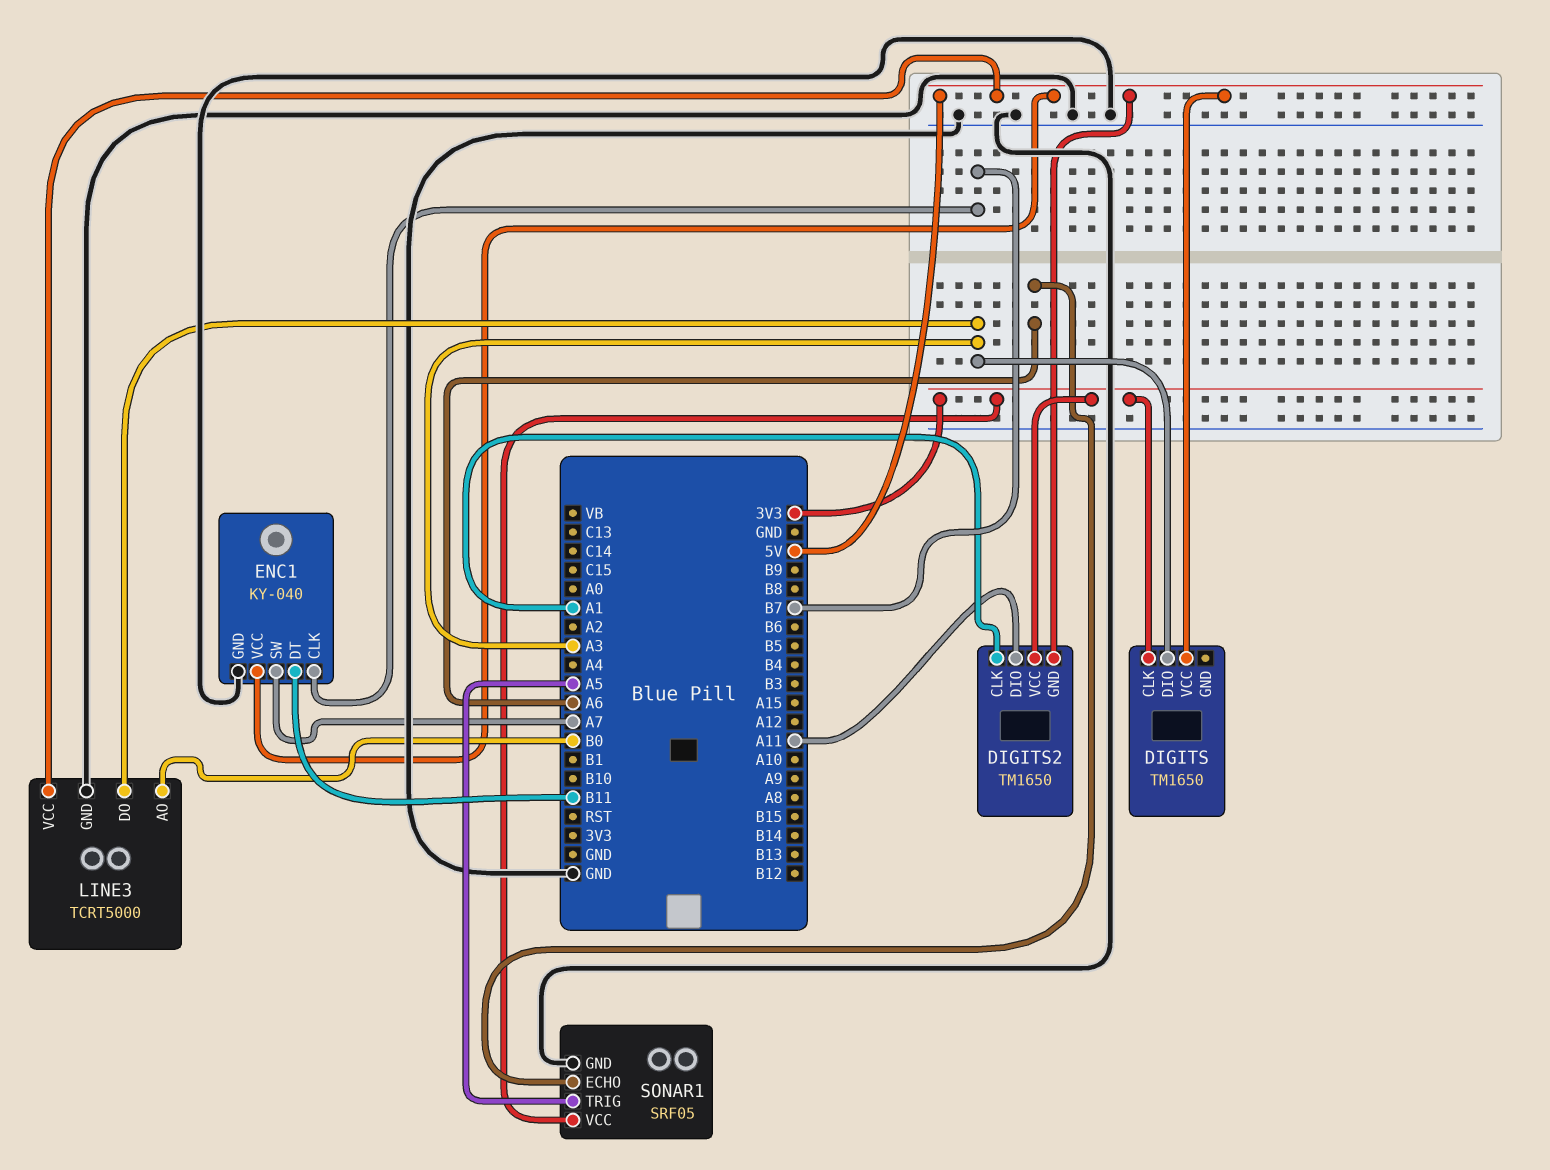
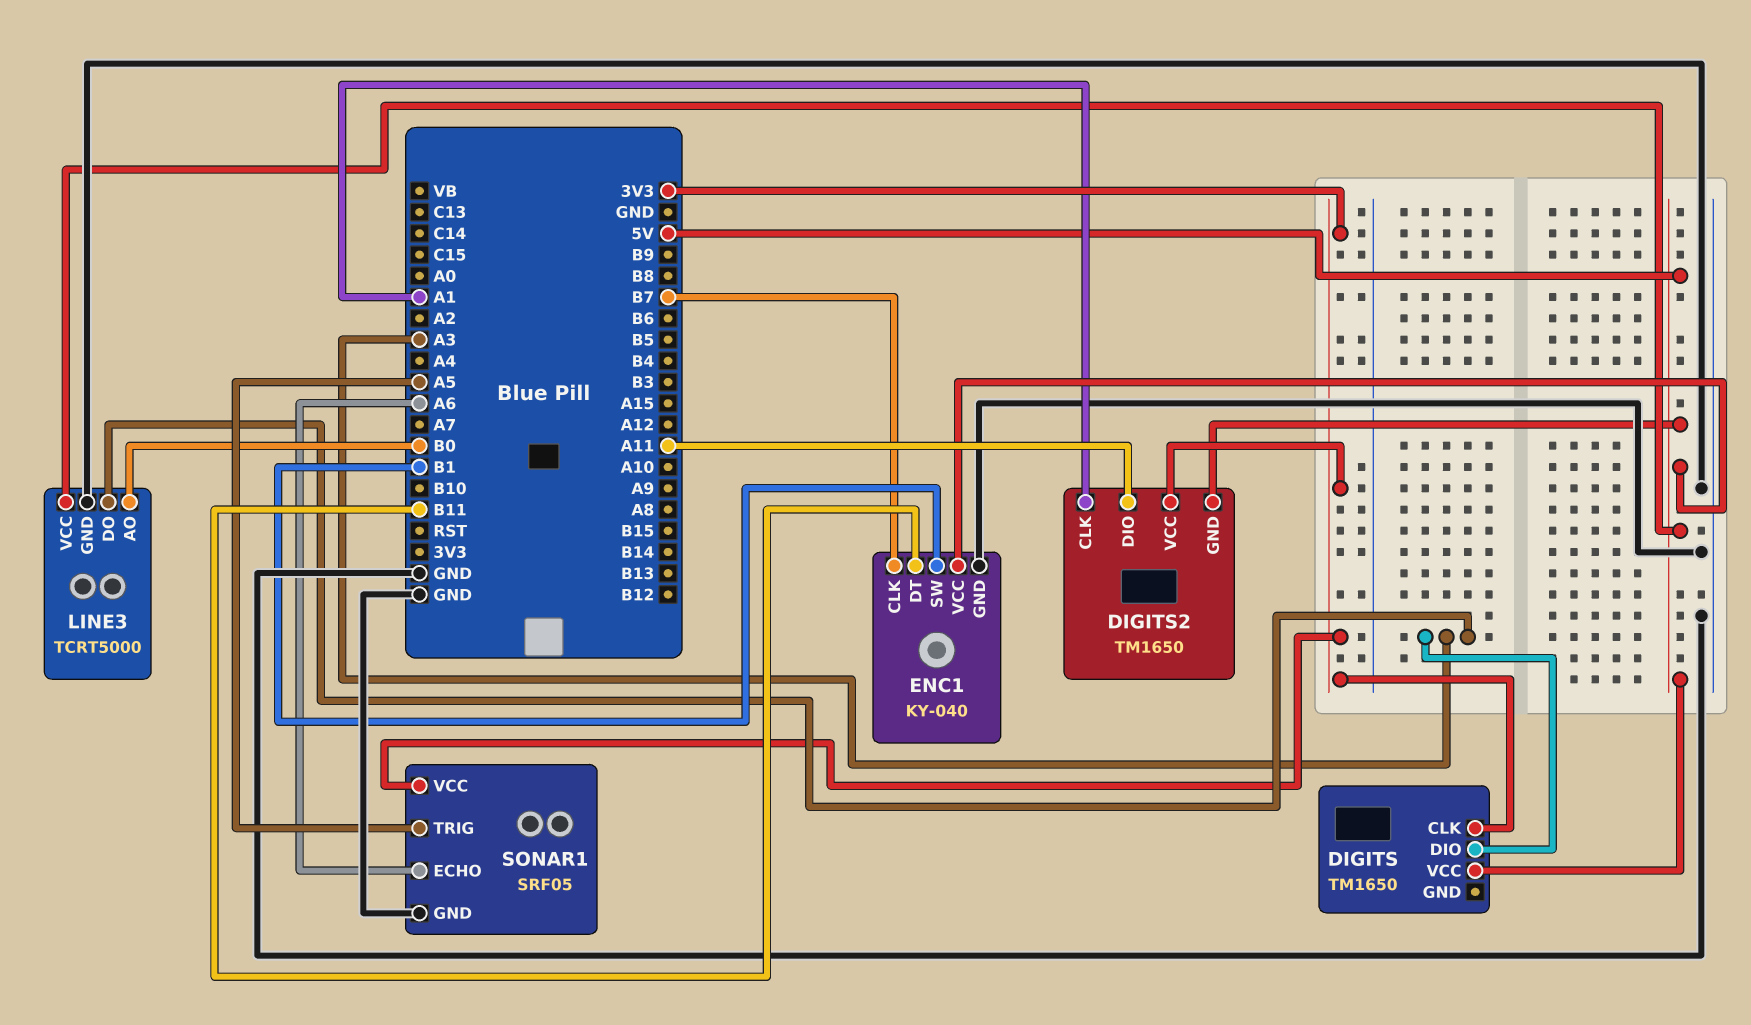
ENC1 pin SW: A7 -> B1

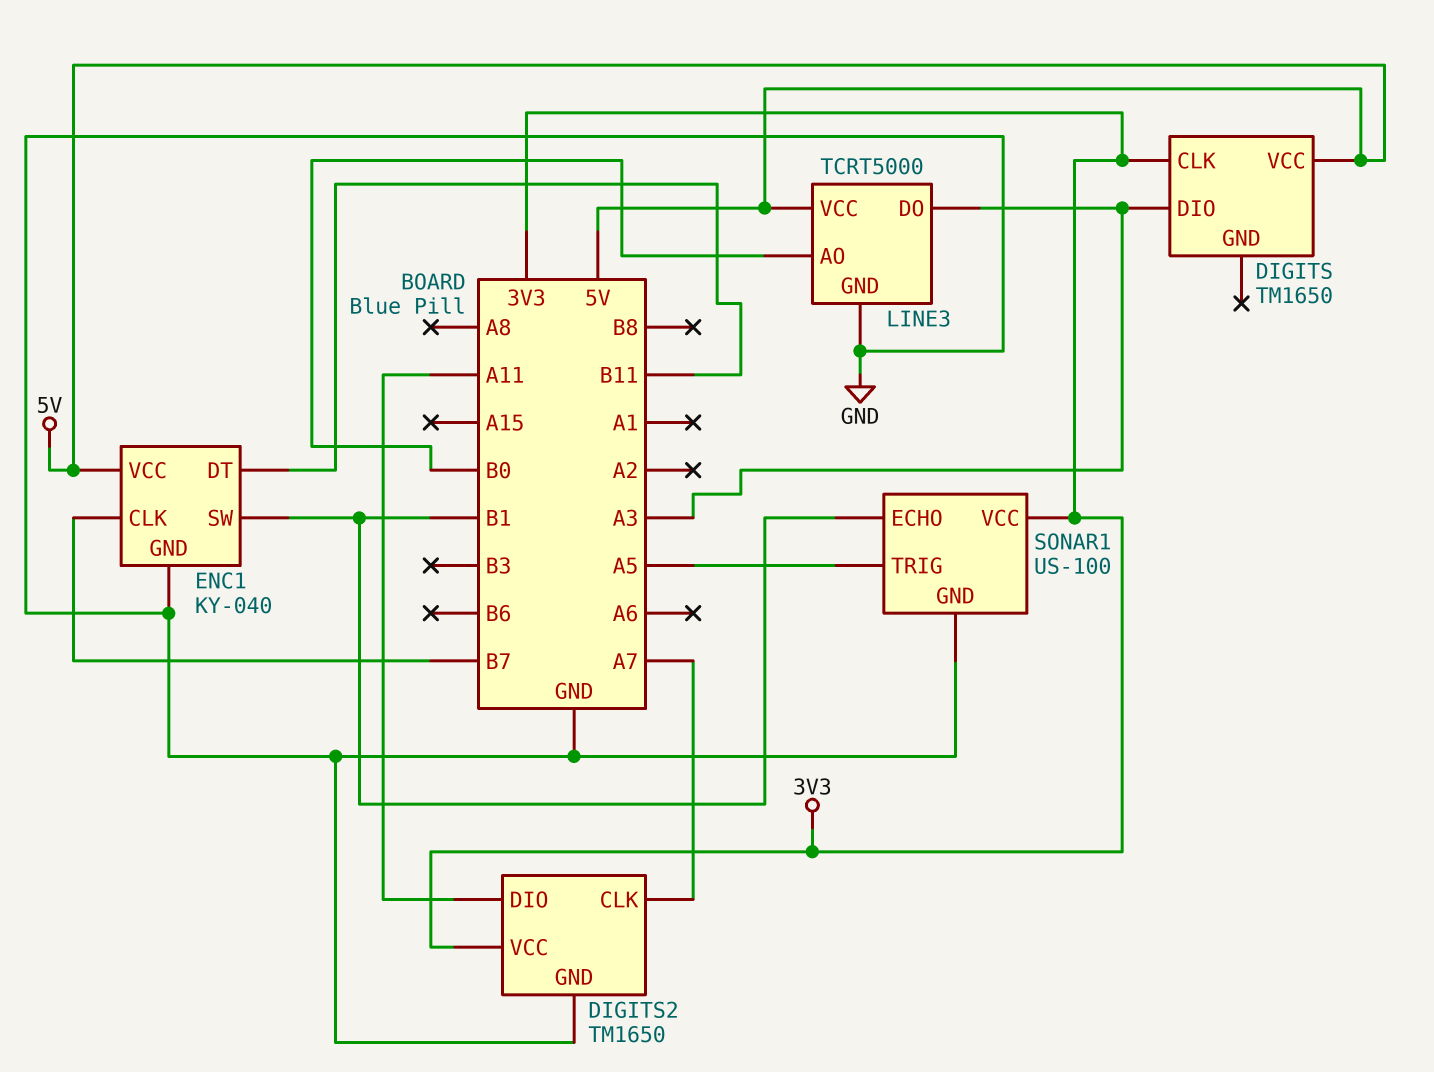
DIGITS2 pin CLK: A1 -> A7
DIGITS2 pin GND: 5V -> GND
SONAR1: SRF05 -> US-100
SONAR1 pin ECHO: A6 -> B1

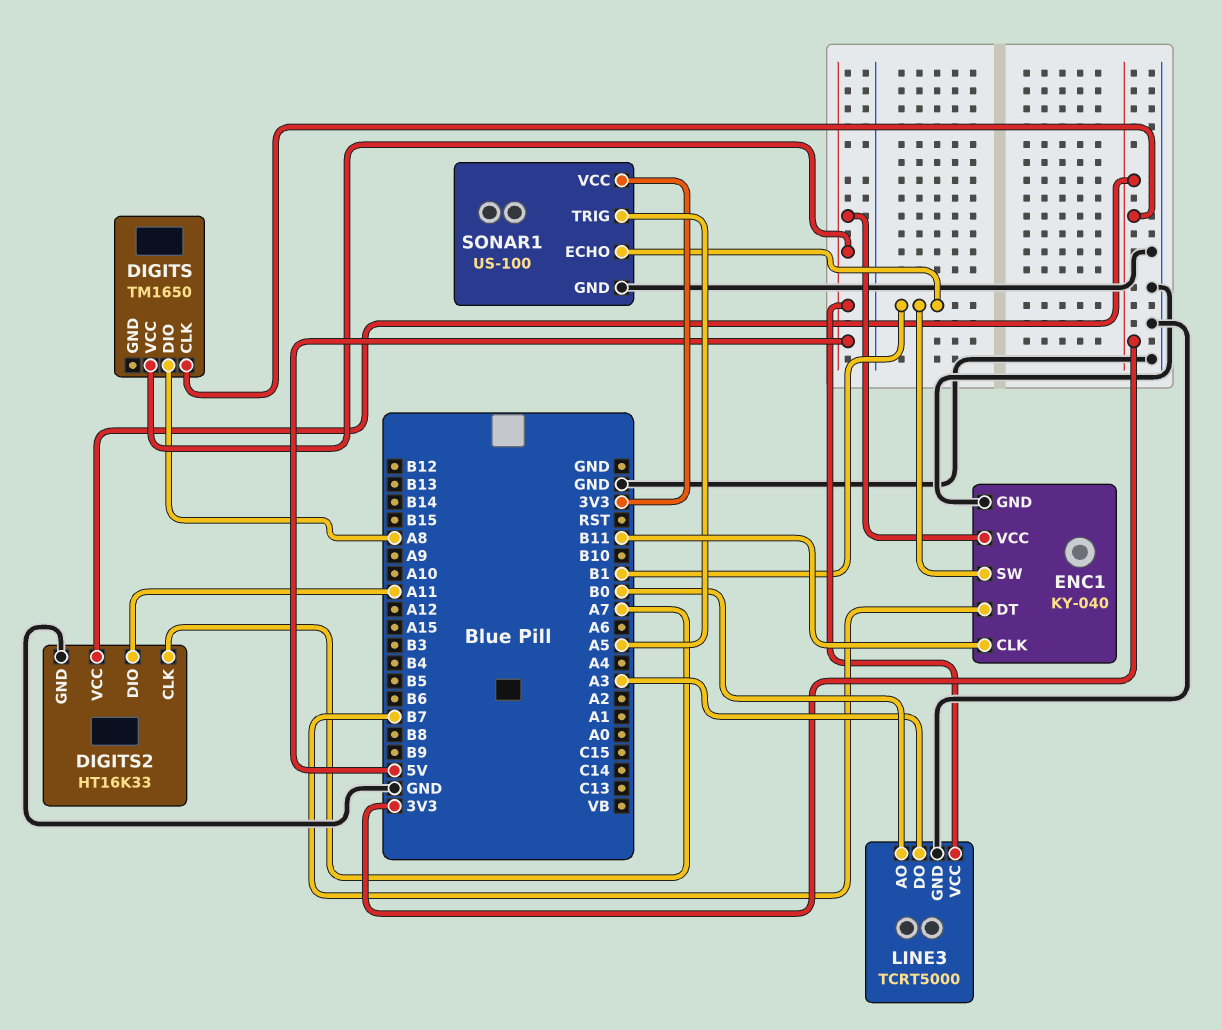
DIGITS pin DIO: A3 -> A8
DIGITS2: TM1650 -> HT16K33
ENC1 pin CLK: B7 -> B11
ENC1 pin DT: B11 -> B7

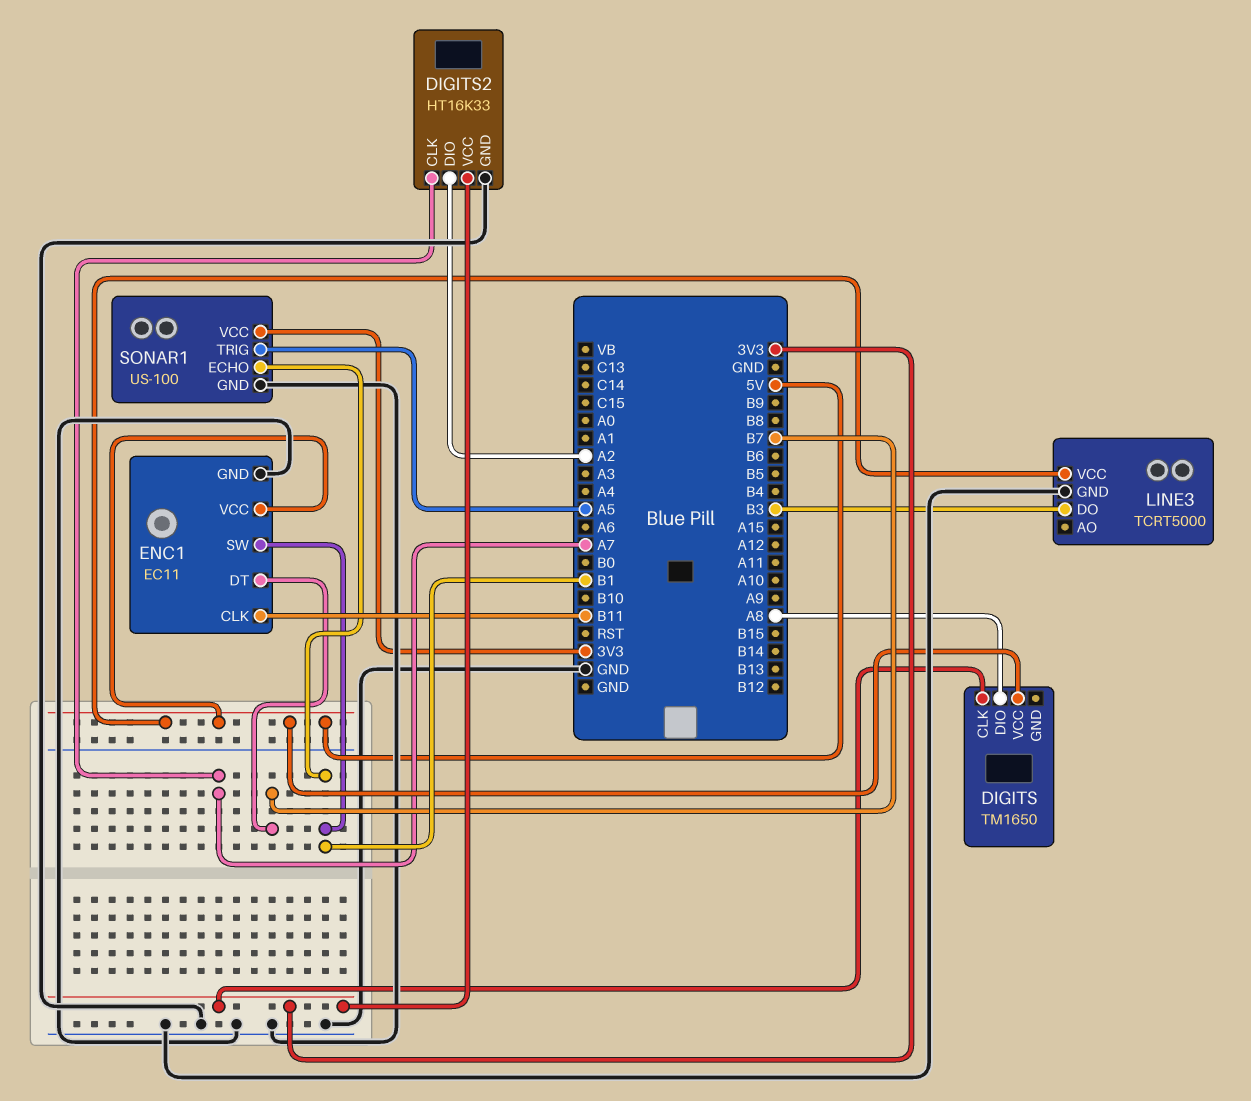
DIGITS2 pin DIO: A11 -> A2
ENC1: KY-040 -> EC11
LINE3 pin AO: B0 -> none
LINE3 pin DO: A3 -> B3

